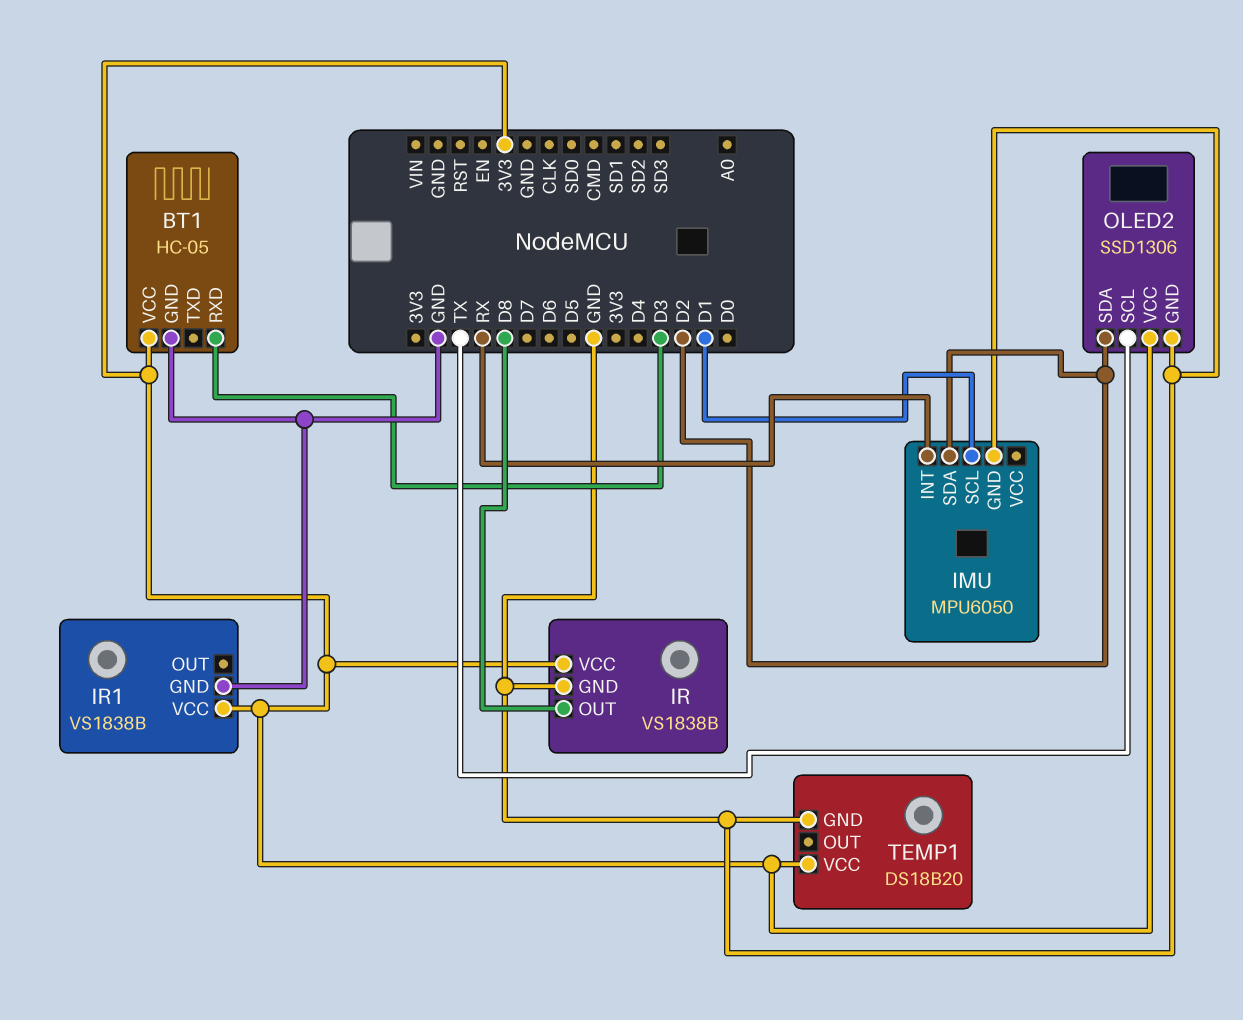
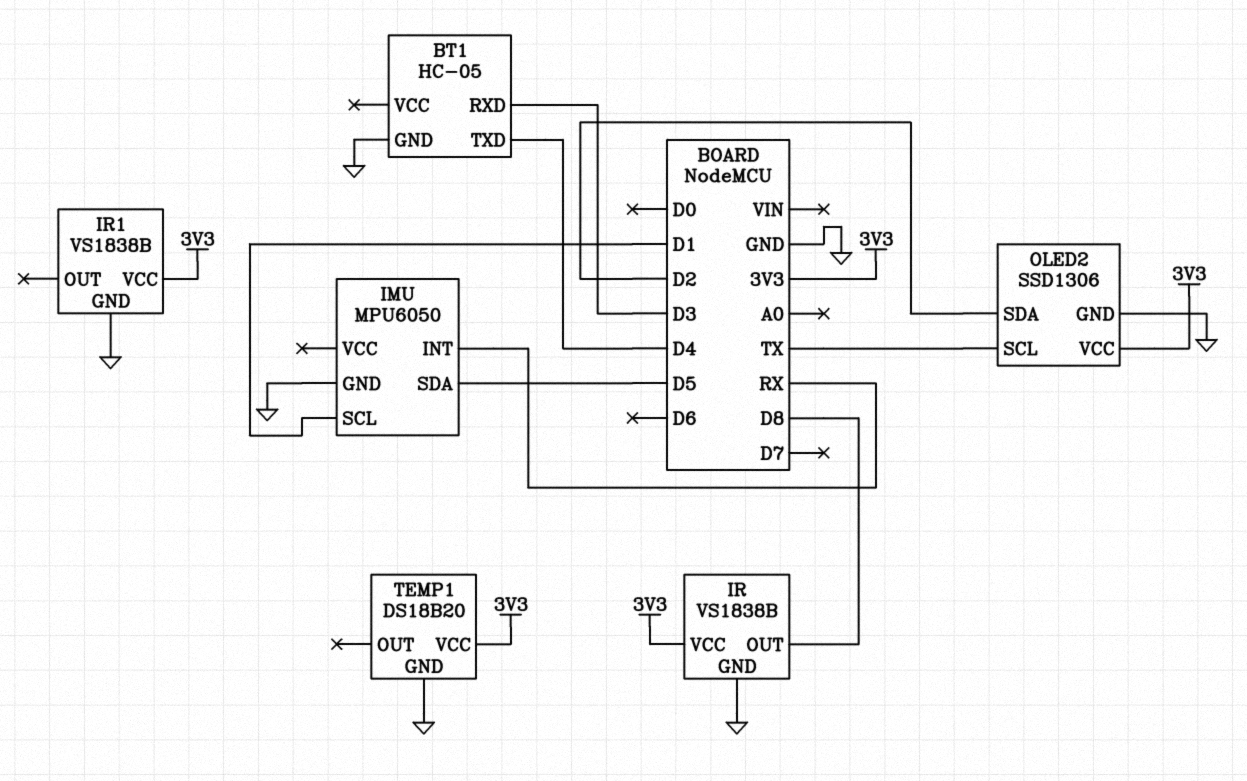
BT1 pin TXD: none -> D4
BT1 pin VCC: 3V3 -> none
IMU pin SDA: D2 -> D5

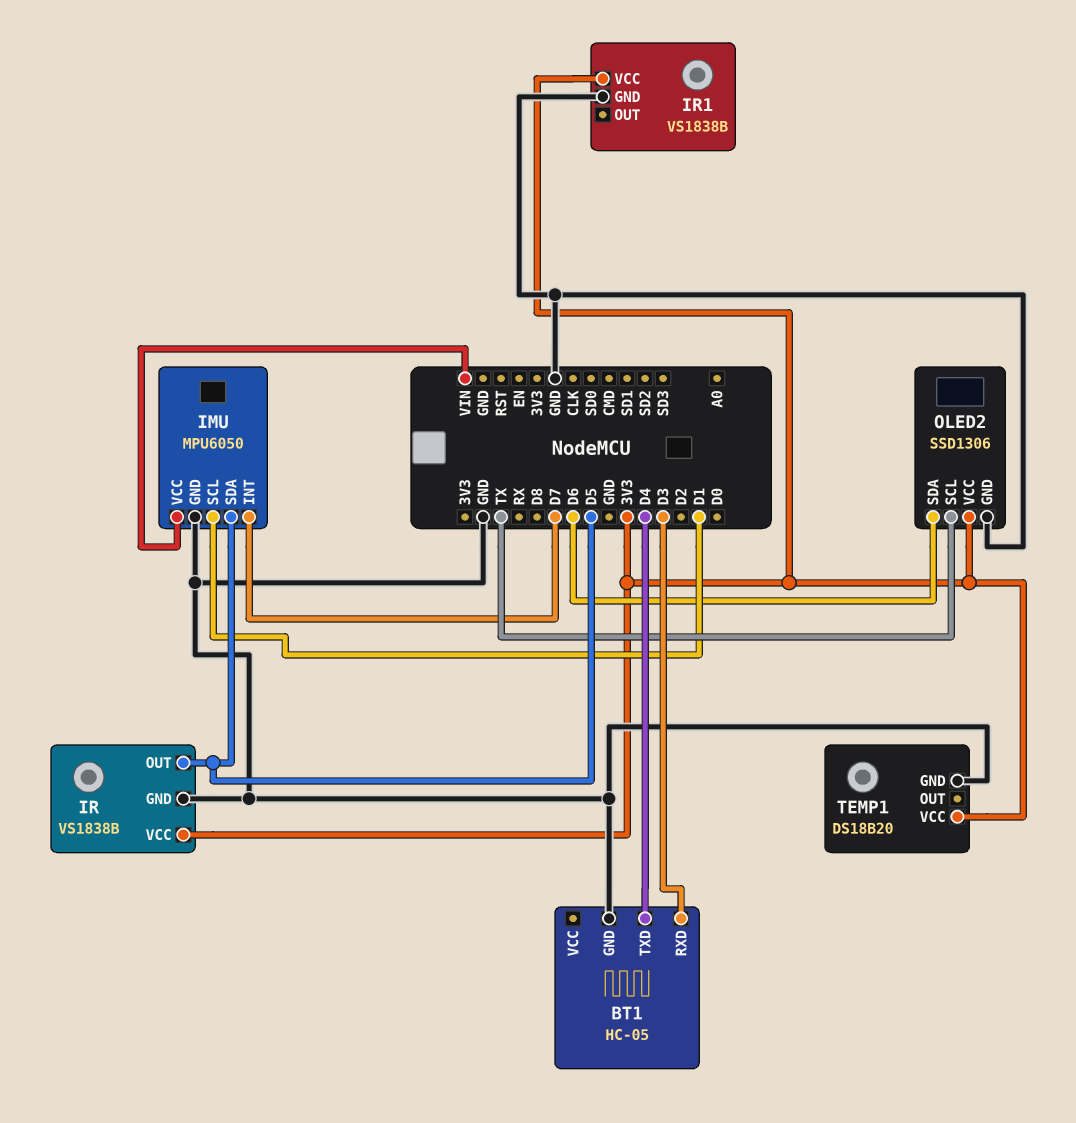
IMU pin INT: RX -> D7
IMU pin VCC: none -> VIN
IR pin OUT: D8 -> D5
OLED2 pin SDA: D2 -> D6

